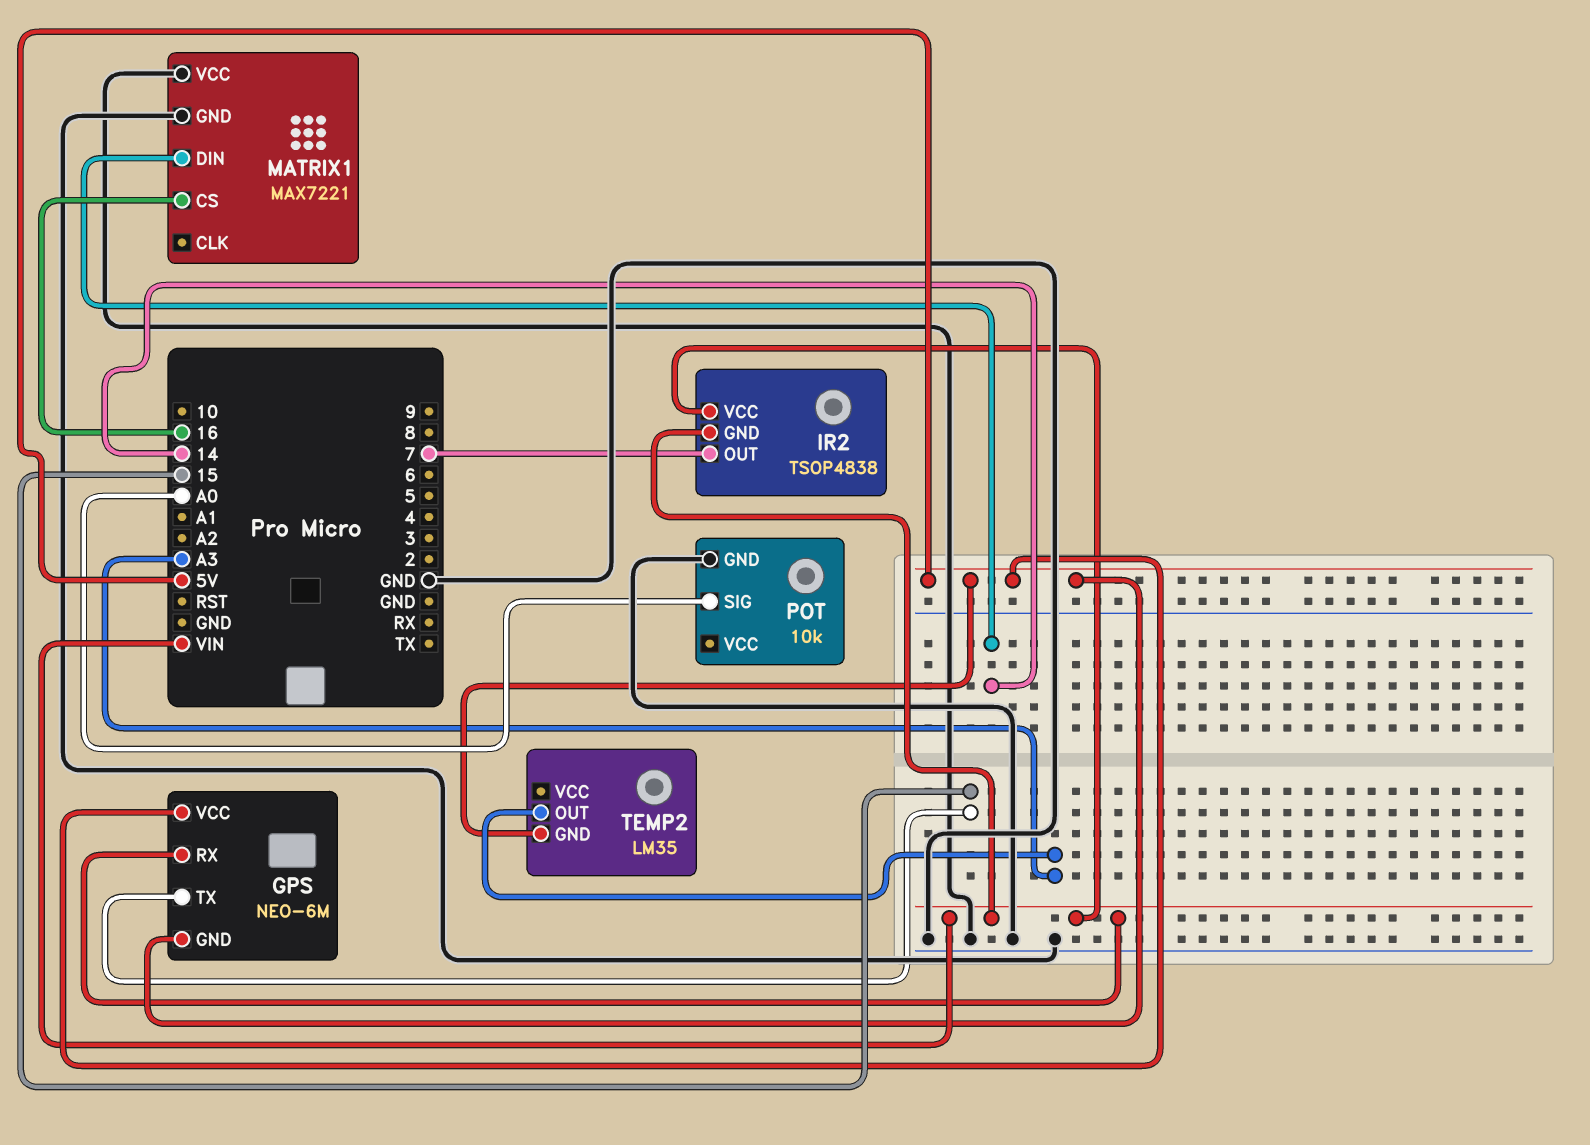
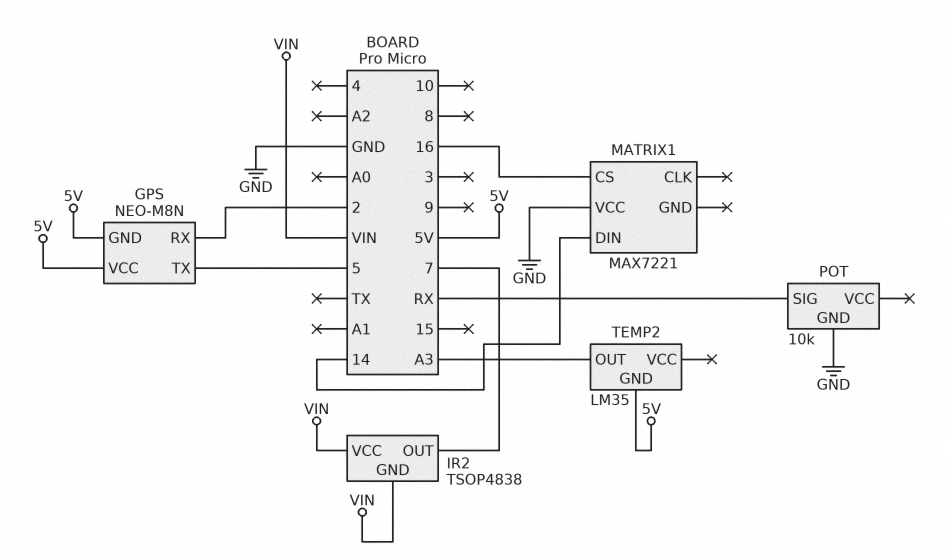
GPS: NEO-6M -> NEO-M8N
GPS pin RX: VIN -> 2
GPS pin TX: 15 -> 5
MATRIX1 pin GND: GND -> none
POT pin SIG: A0 -> RX

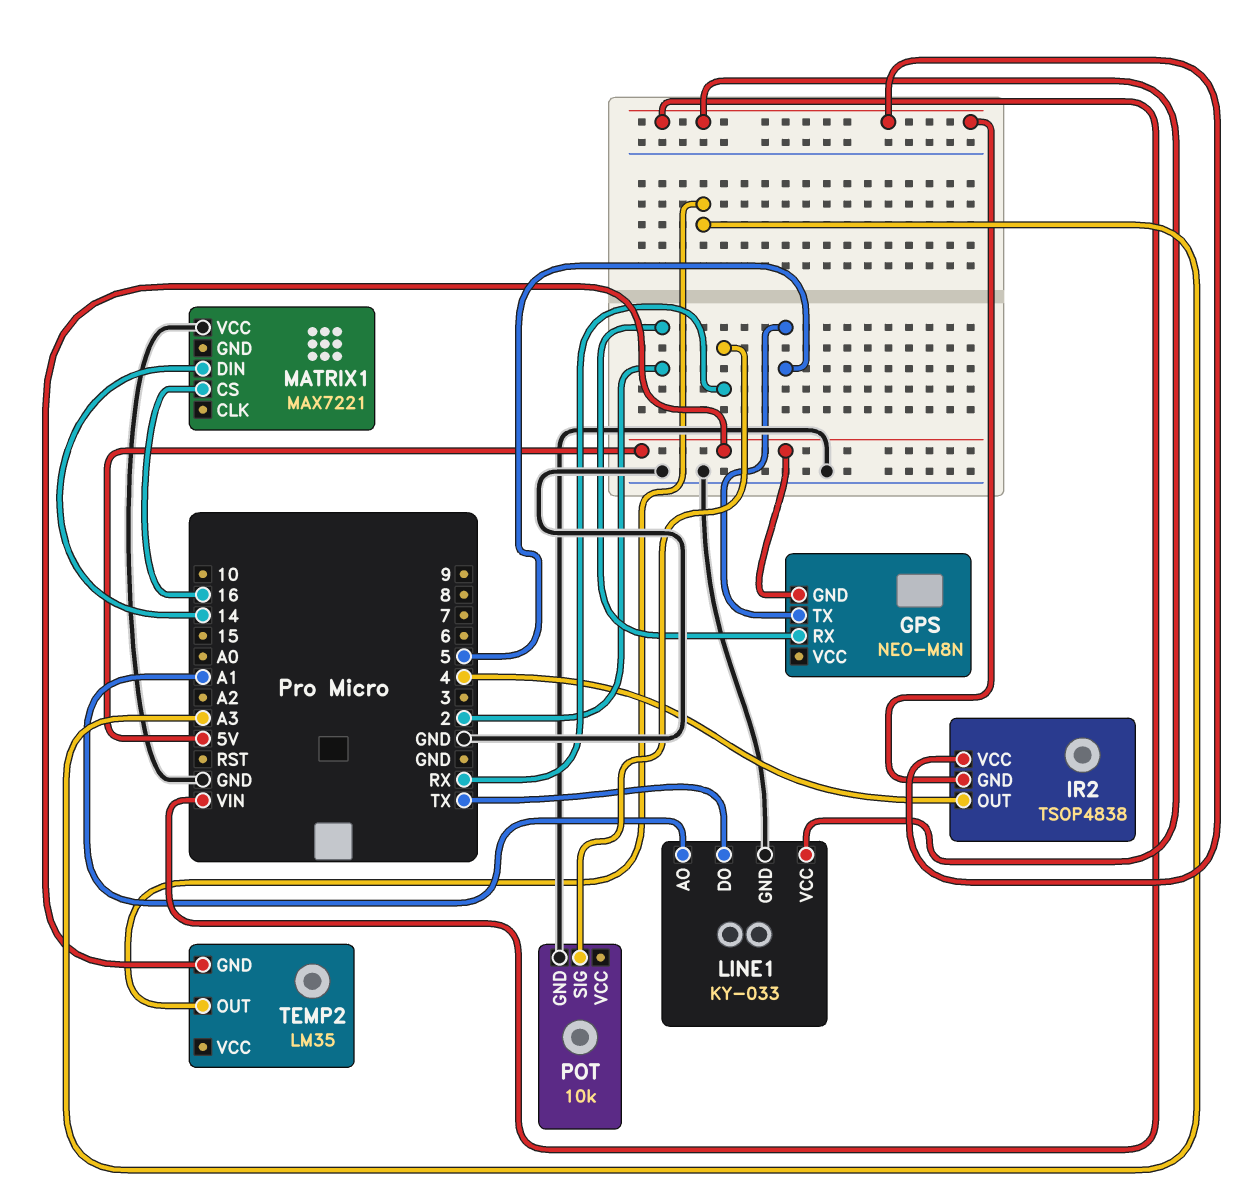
GPS pin VCC: 5V -> none
IR2 pin OUT: 7 -> 4
LINE1: none -> KY-033
LINE1 pin AO: none -> A1
LINE1 pin DO: none -> TX
LINE1 pin GND: none -> GND
LINE1 pin VCC: none -> VIN

